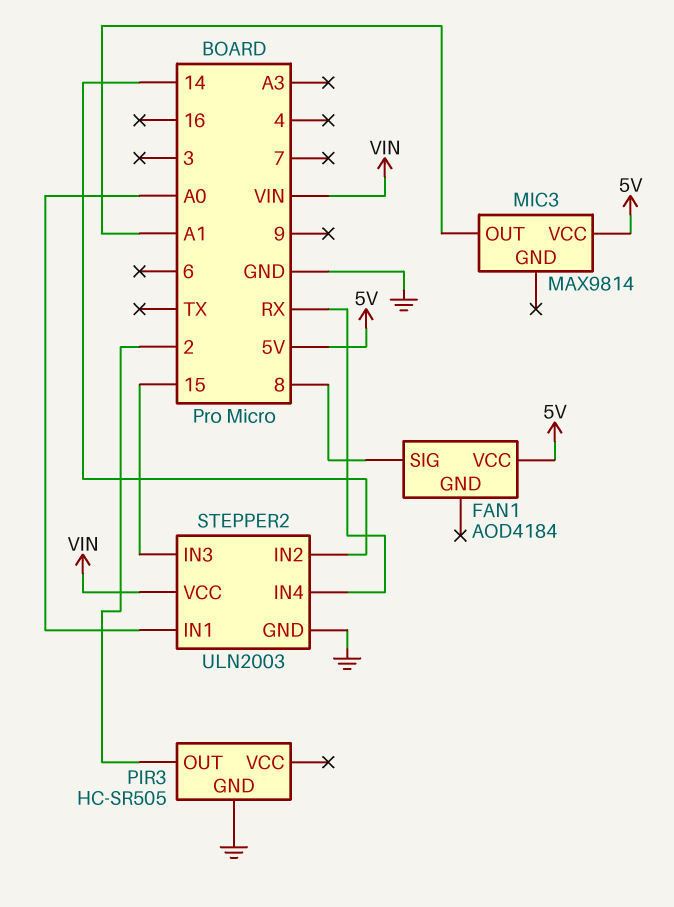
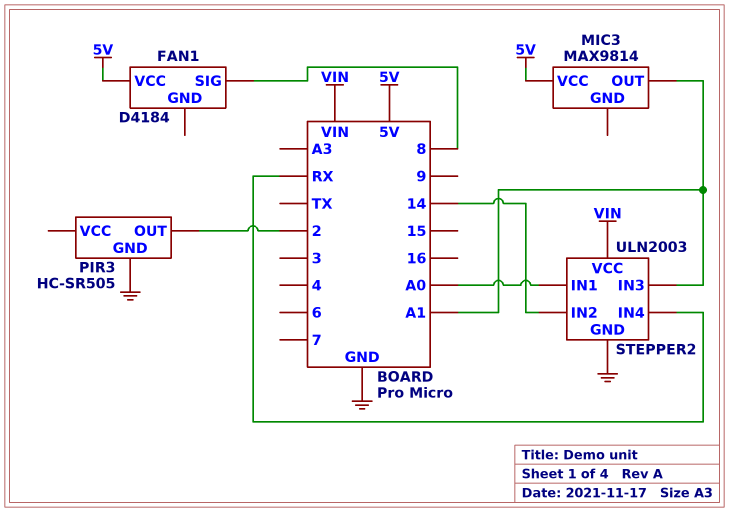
FAN1: AOD4184 -> D4184
STEPPER2 pin IN3: 15 -> A1

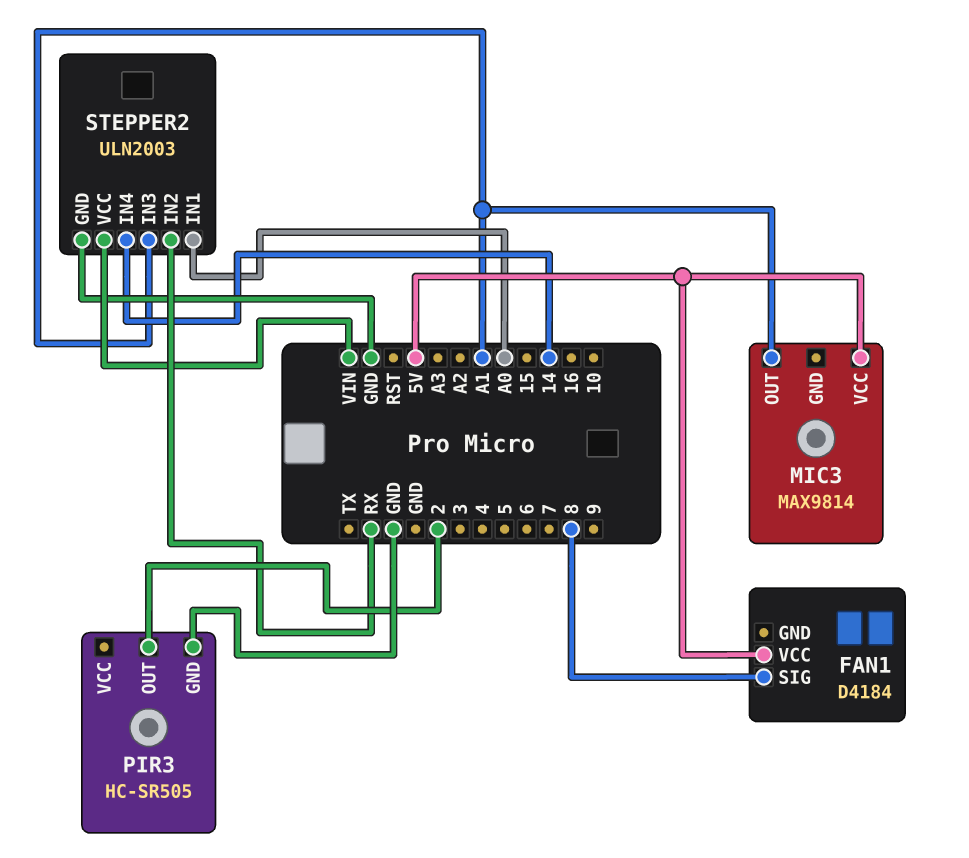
STEPPER2 pin IN2: 14 -> RX
STEPPER2 pin IN4: RX -> 14

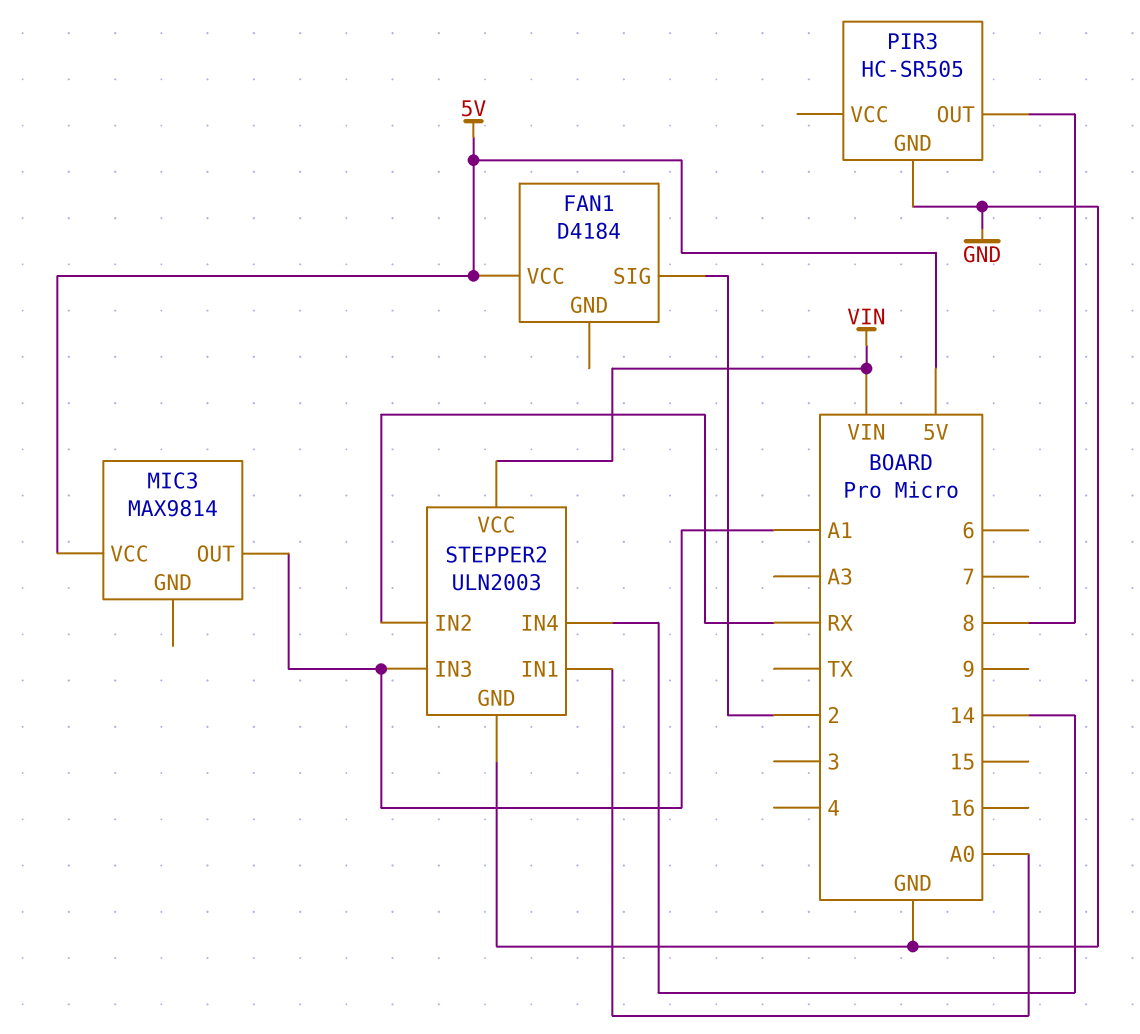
FAN1 pin SIG: 8 -> 2
PIR3 pin OUT: 2 -> 8

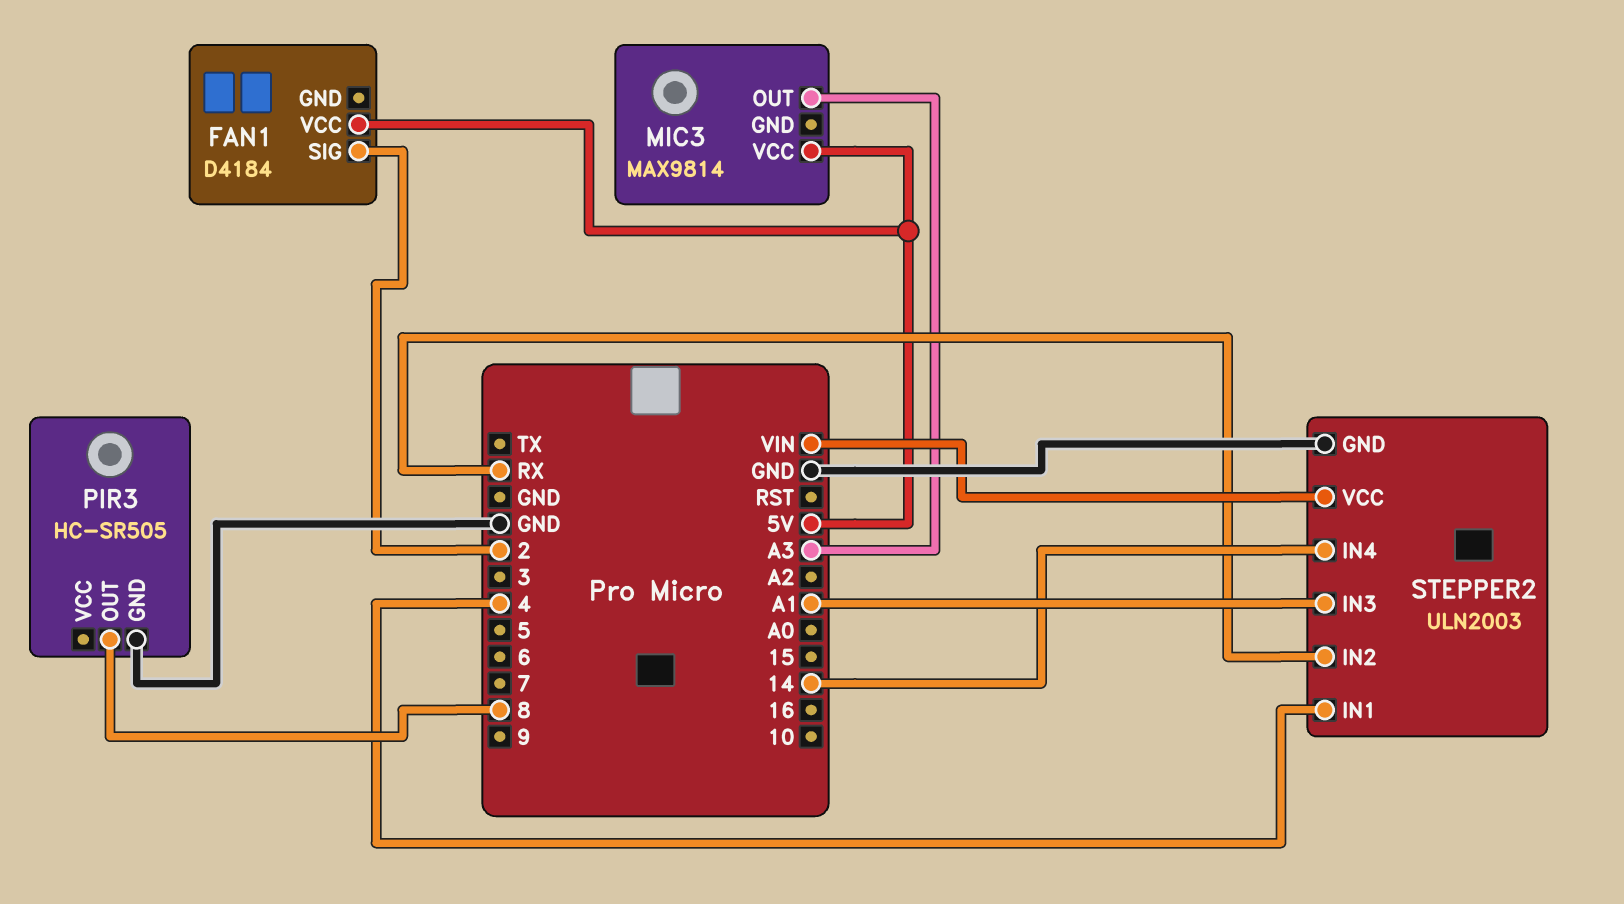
MIC3 pin OUT: A1 -> A3
STEPPER2 pin IN1: A0 -> 4

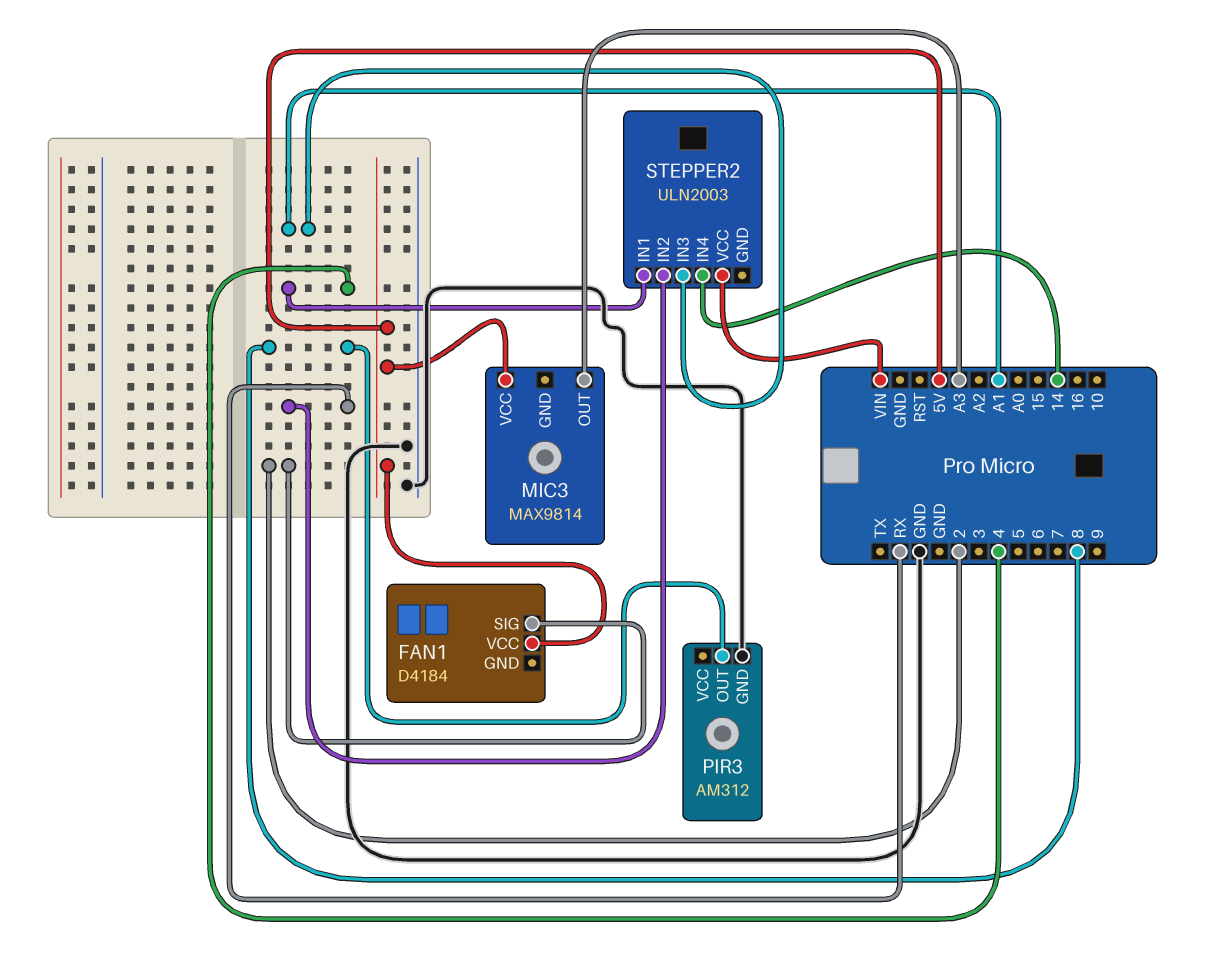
PIR3: HC-SR505 -> AM312
STEPPER2 pin GND: GND -> none

